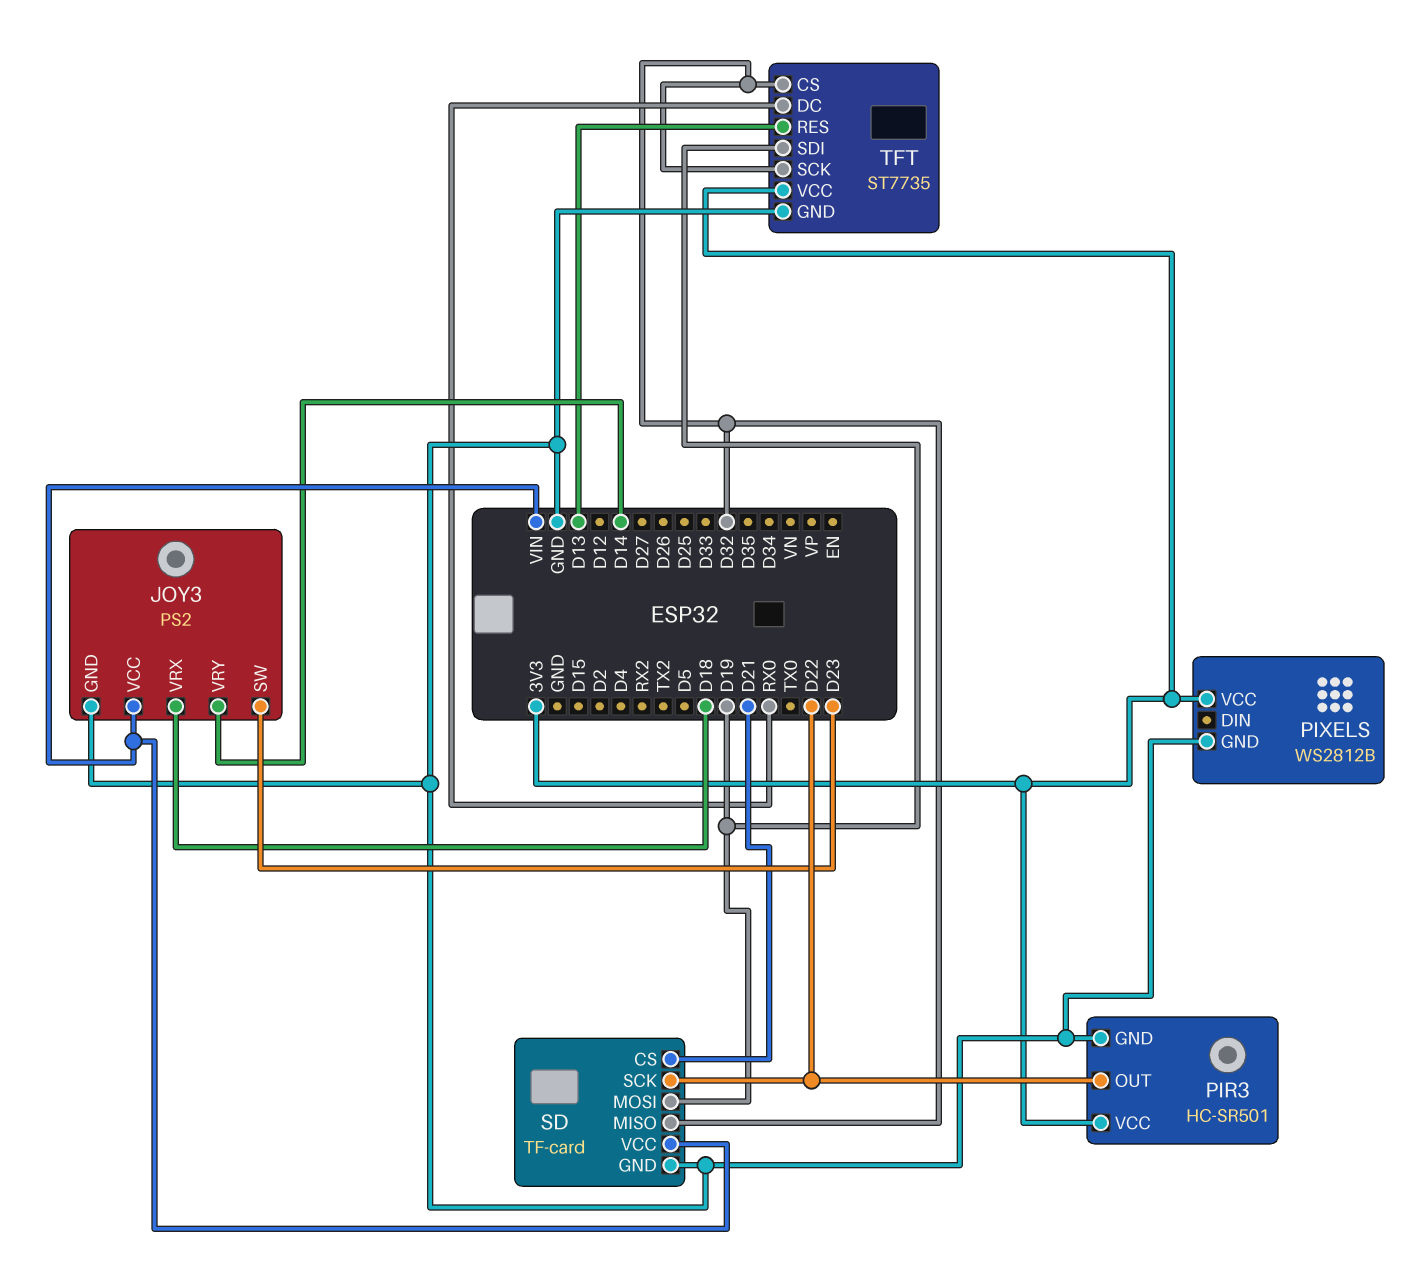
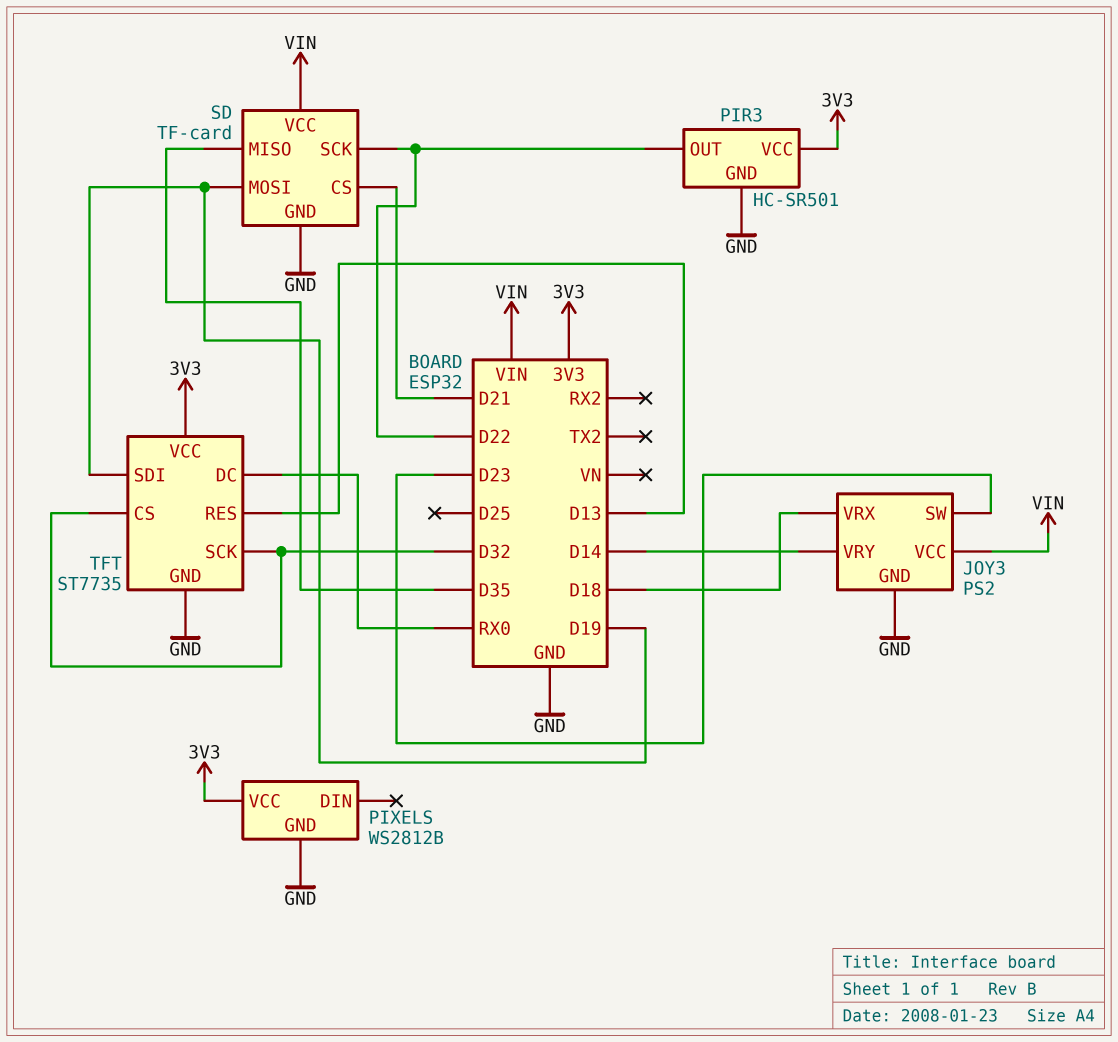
SD pin MISO: D32 -> D35

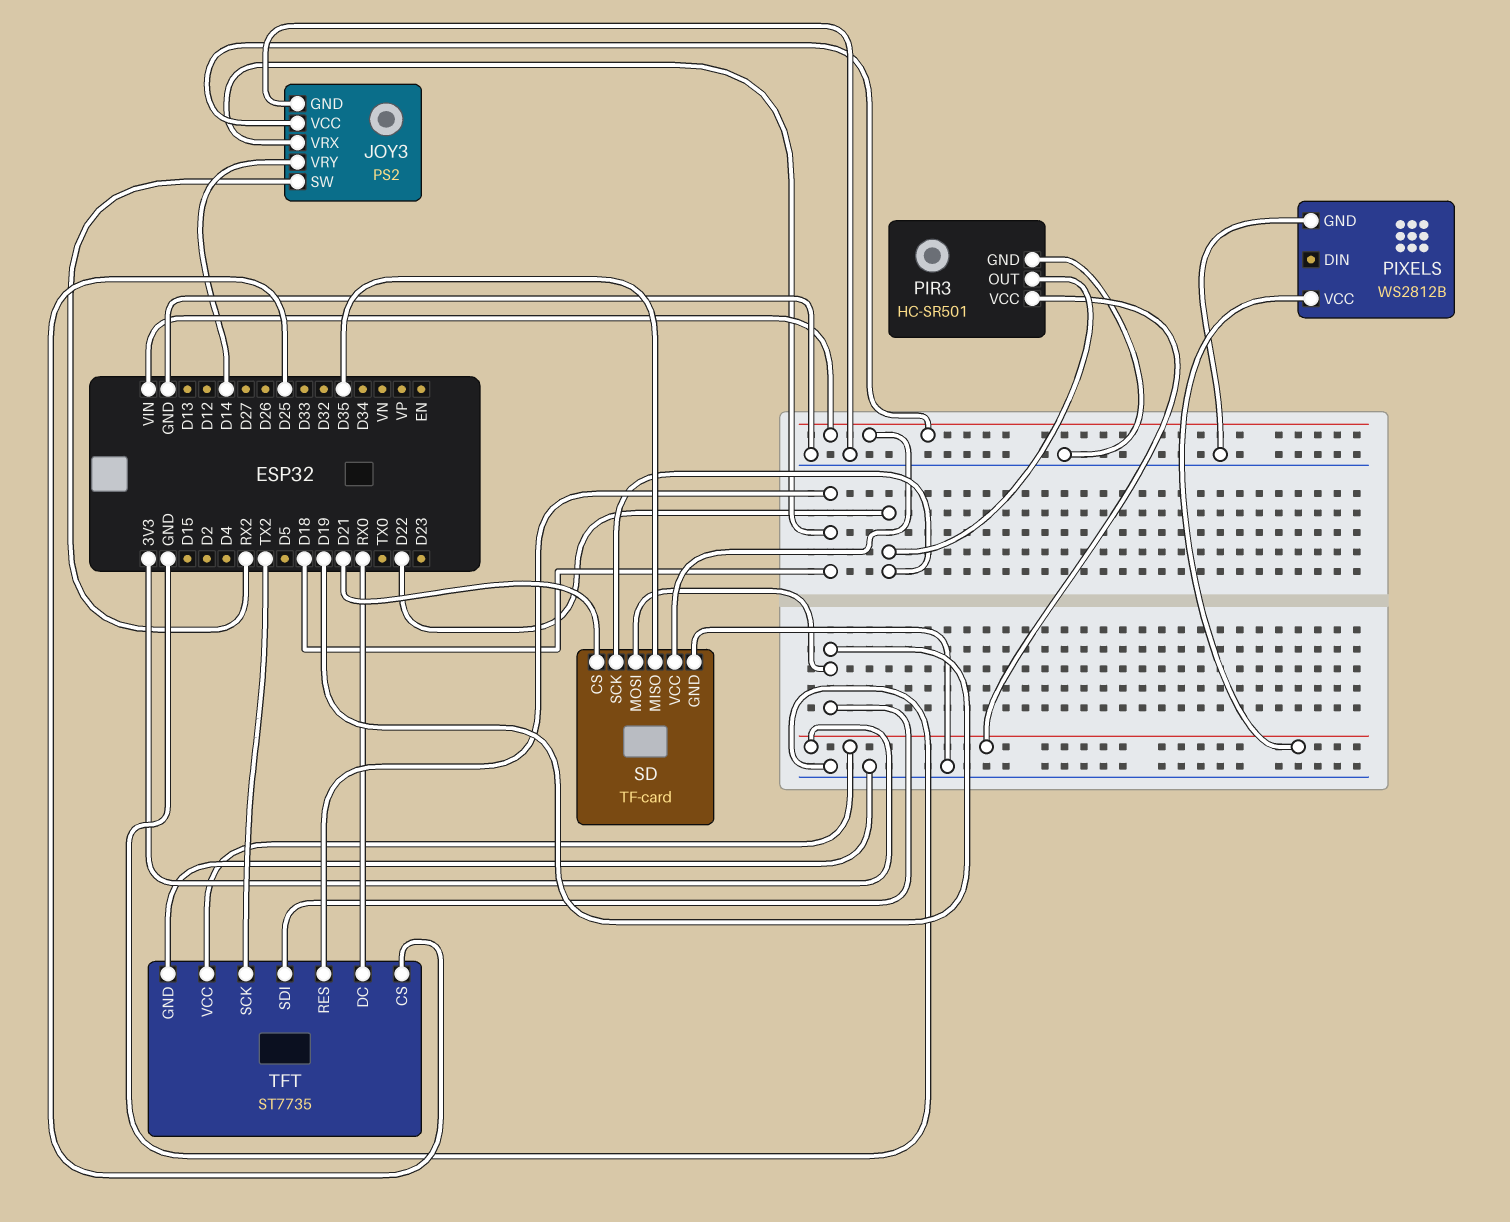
JOY3 pin SW: D23 -> RX2
TFT pin CS: D32 -> D25
TFT pin RES: D13 -> D18
TFT pin SCK: D32 -> TX2

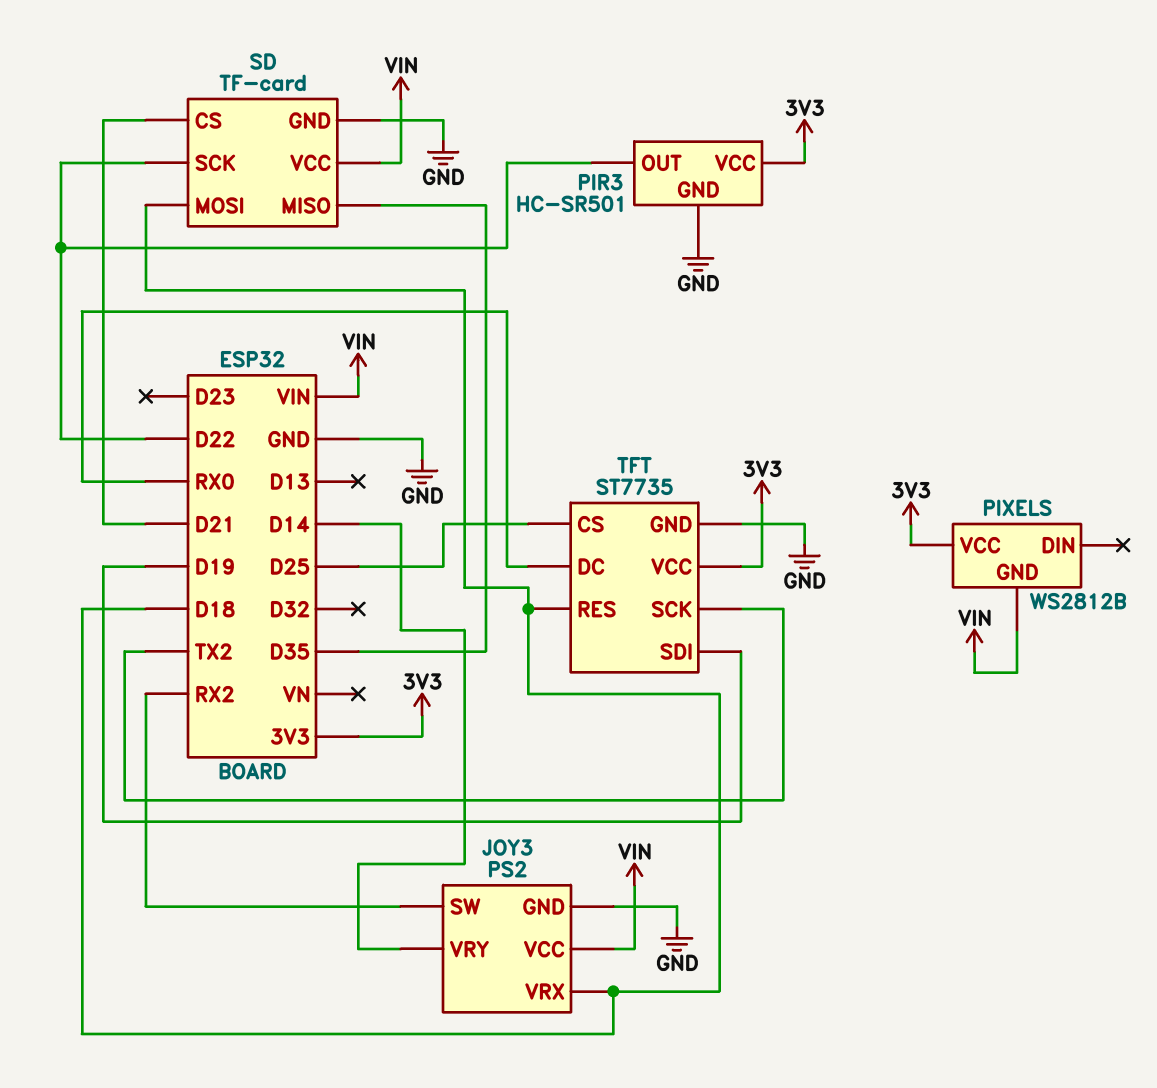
PIXELS pin GND: GND -> VIN
SD pin MOSI: D19 -> D18

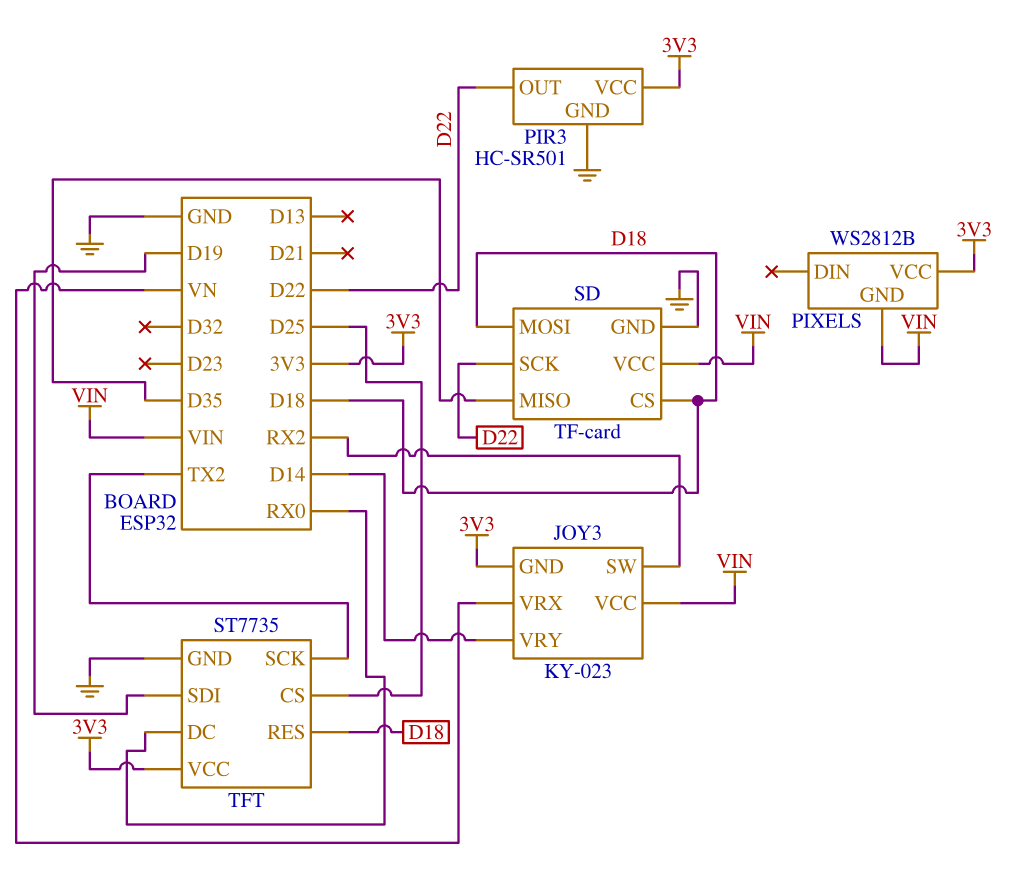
JOY3: PS2 -> KY-023
JOY3 pin GND: GND -> 3V3
JOY3 pin VRX: D18 -> VN
SD pin CS: D21 -> D18

